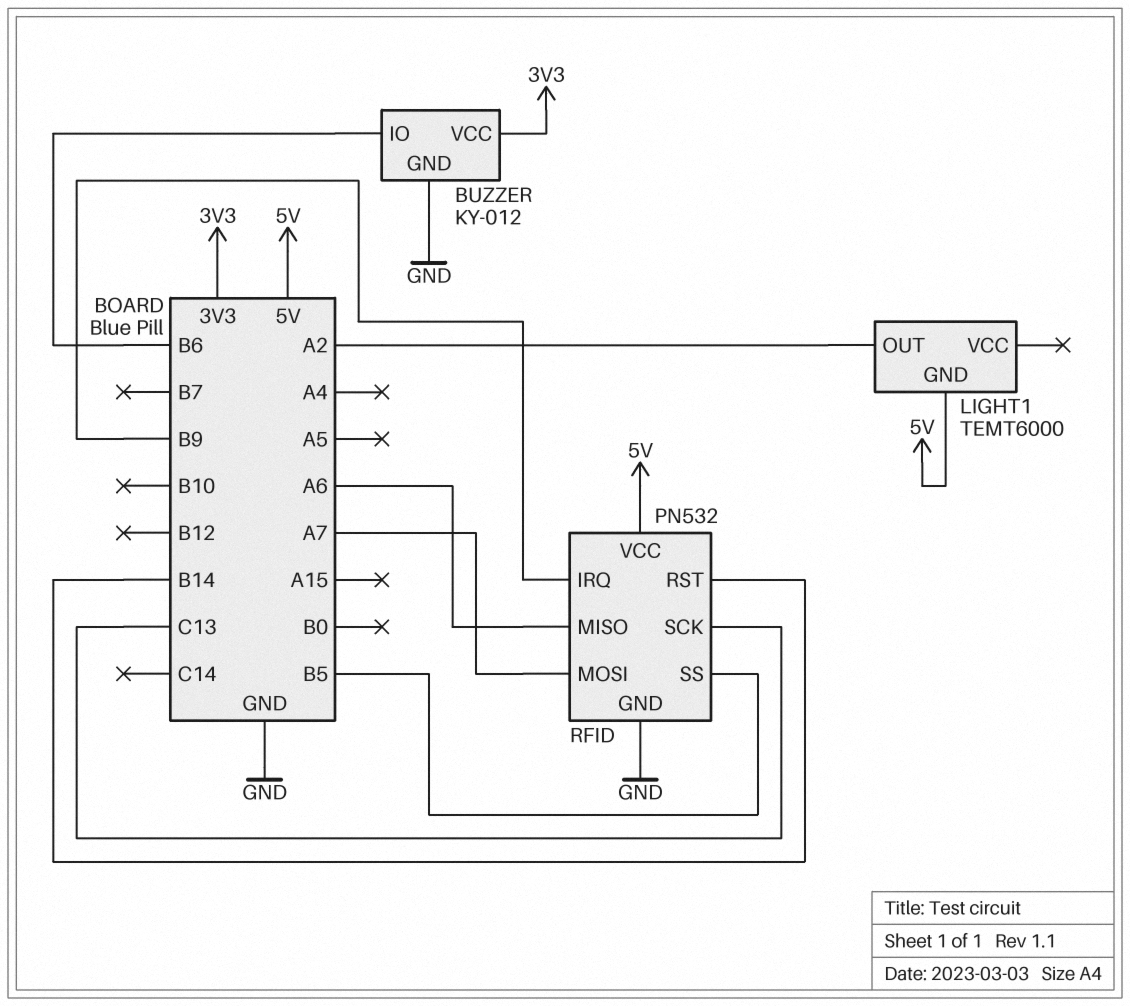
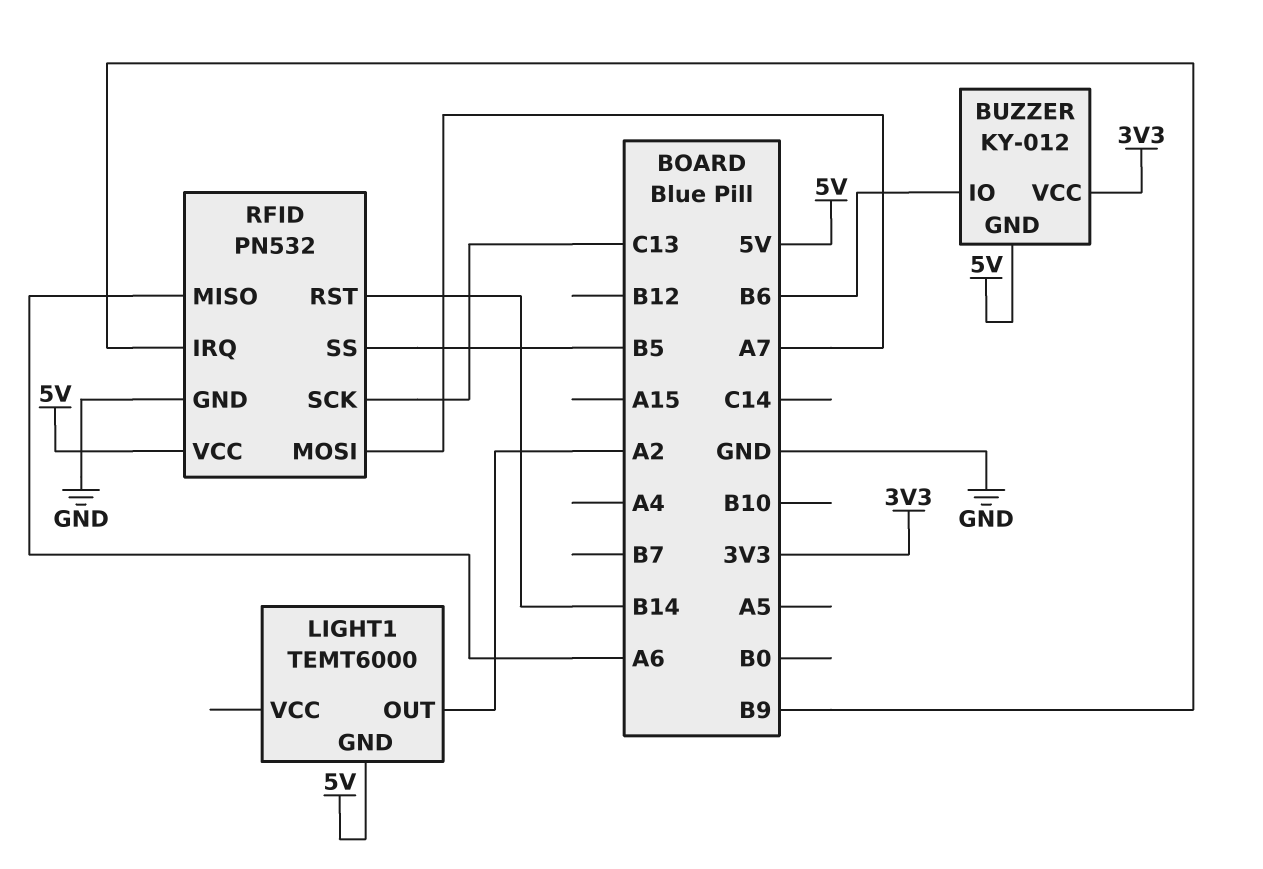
BUZZER pin GND: GND -> 5V

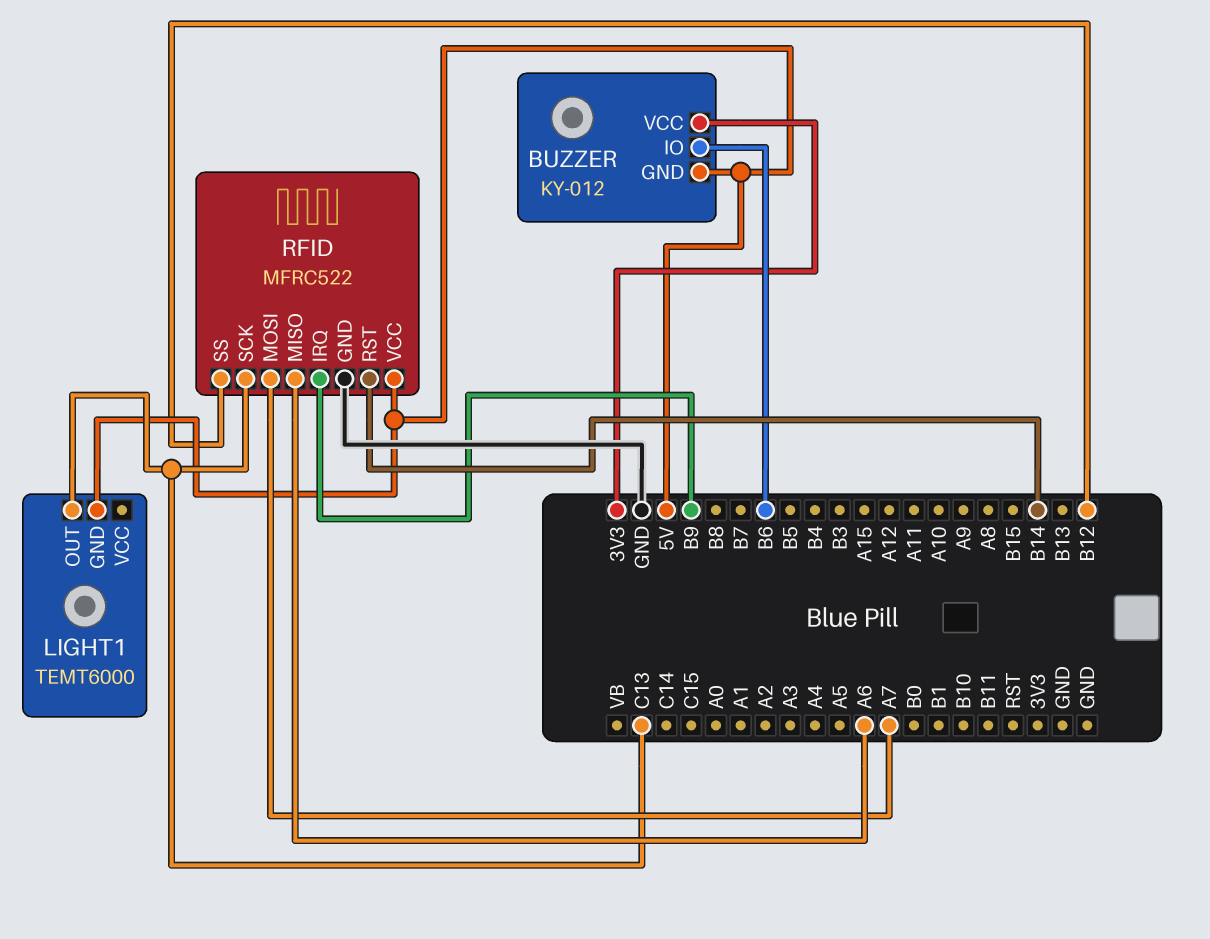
LIGHT1 pin OUT: A2 -> C13
RFID: PN532 -> MFRC522
RFID pin SS: B5 -> B12

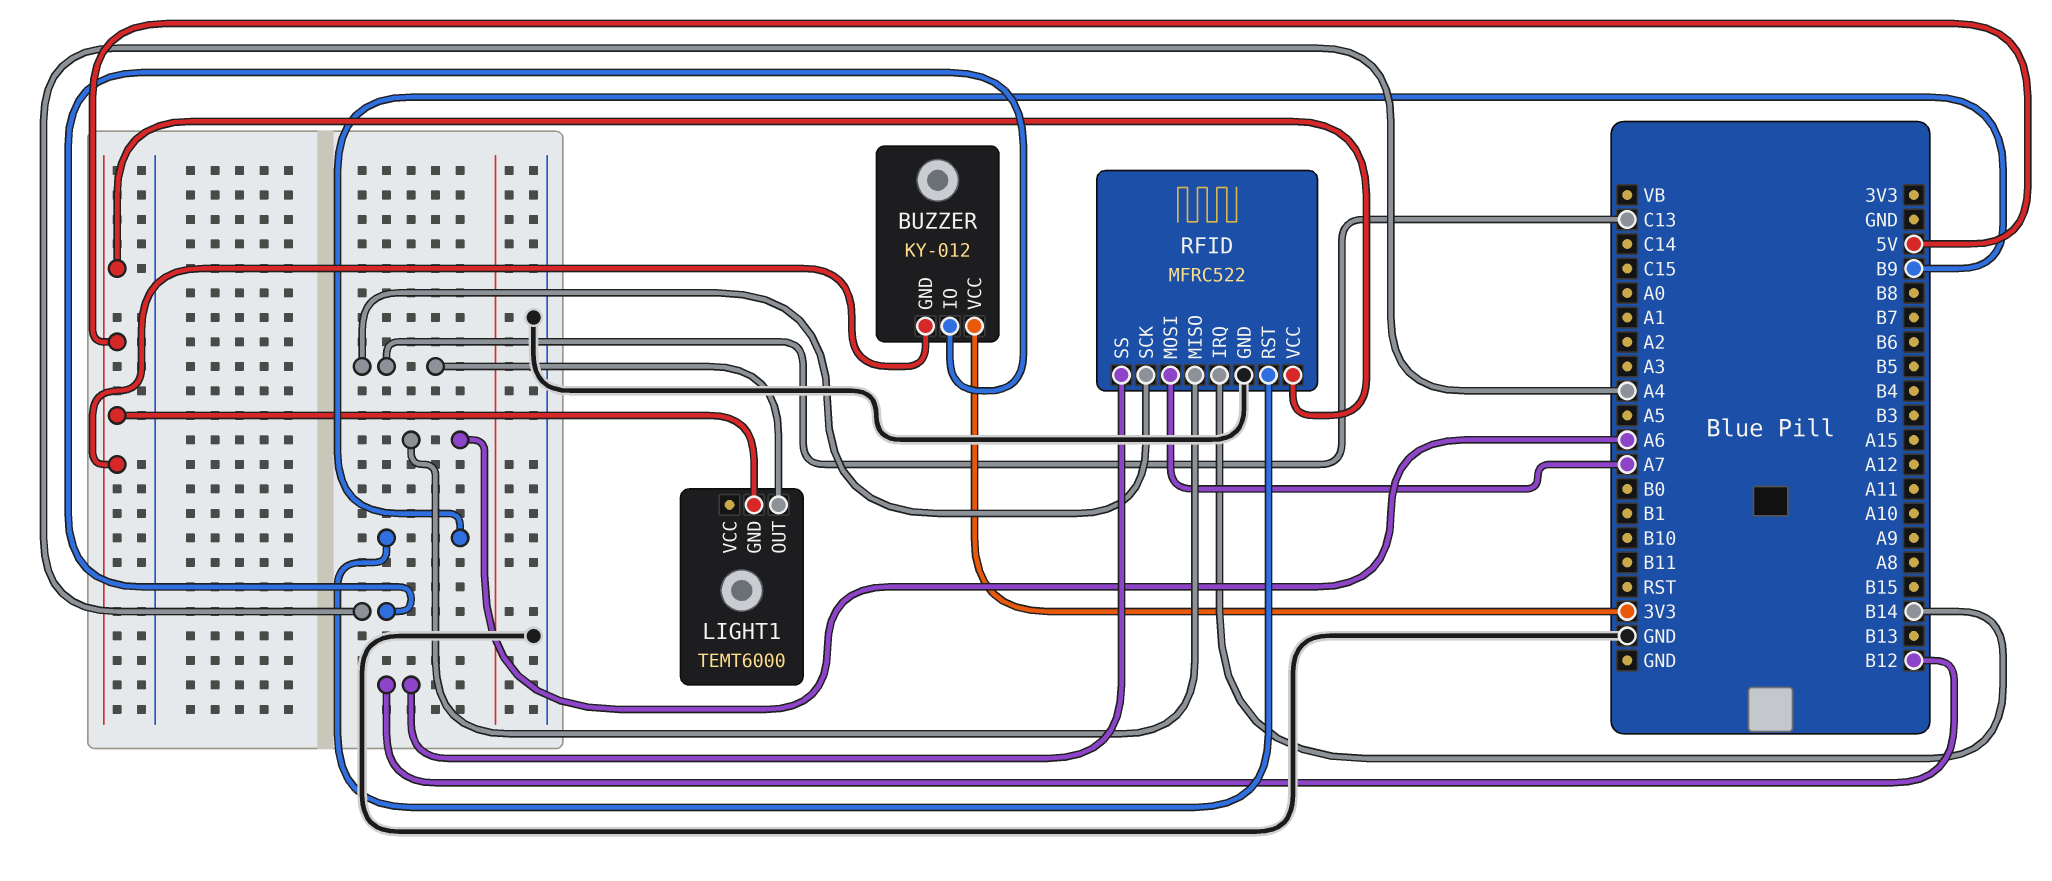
BUZZER pin IO: B6 -> A4
RFID pin IRQ: B9 -> B14
RFID pin RST: B14 -> B9

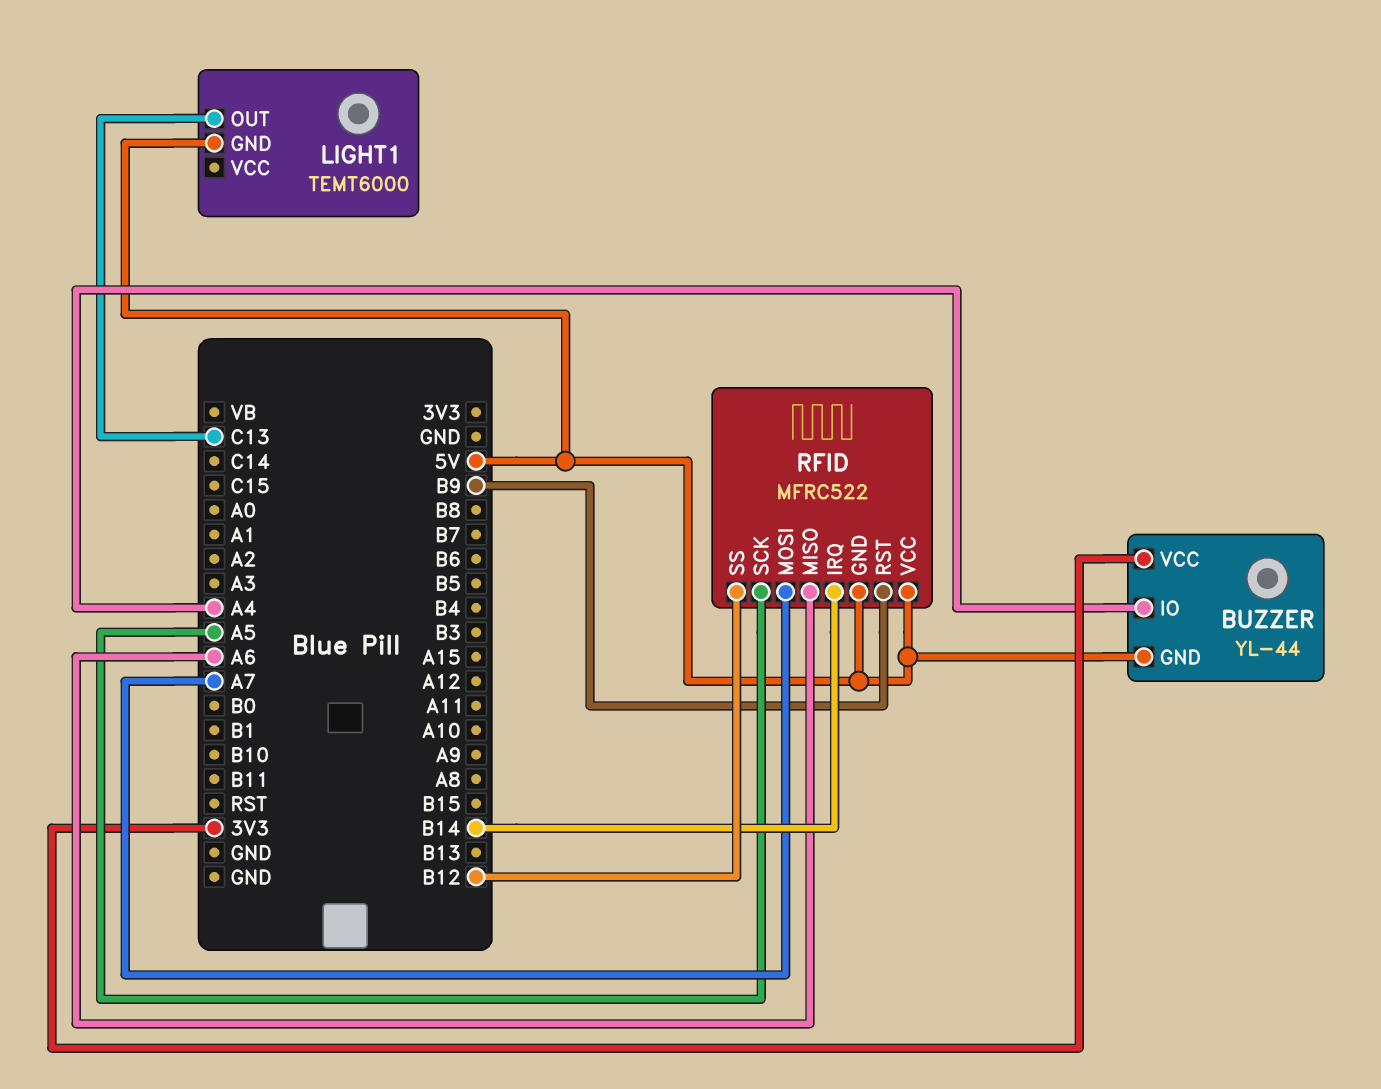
BUZZER: KY-012 -> YL-44
RFID pin GND: GND -> 5V
RFID pin SCK: C13 -> A5

